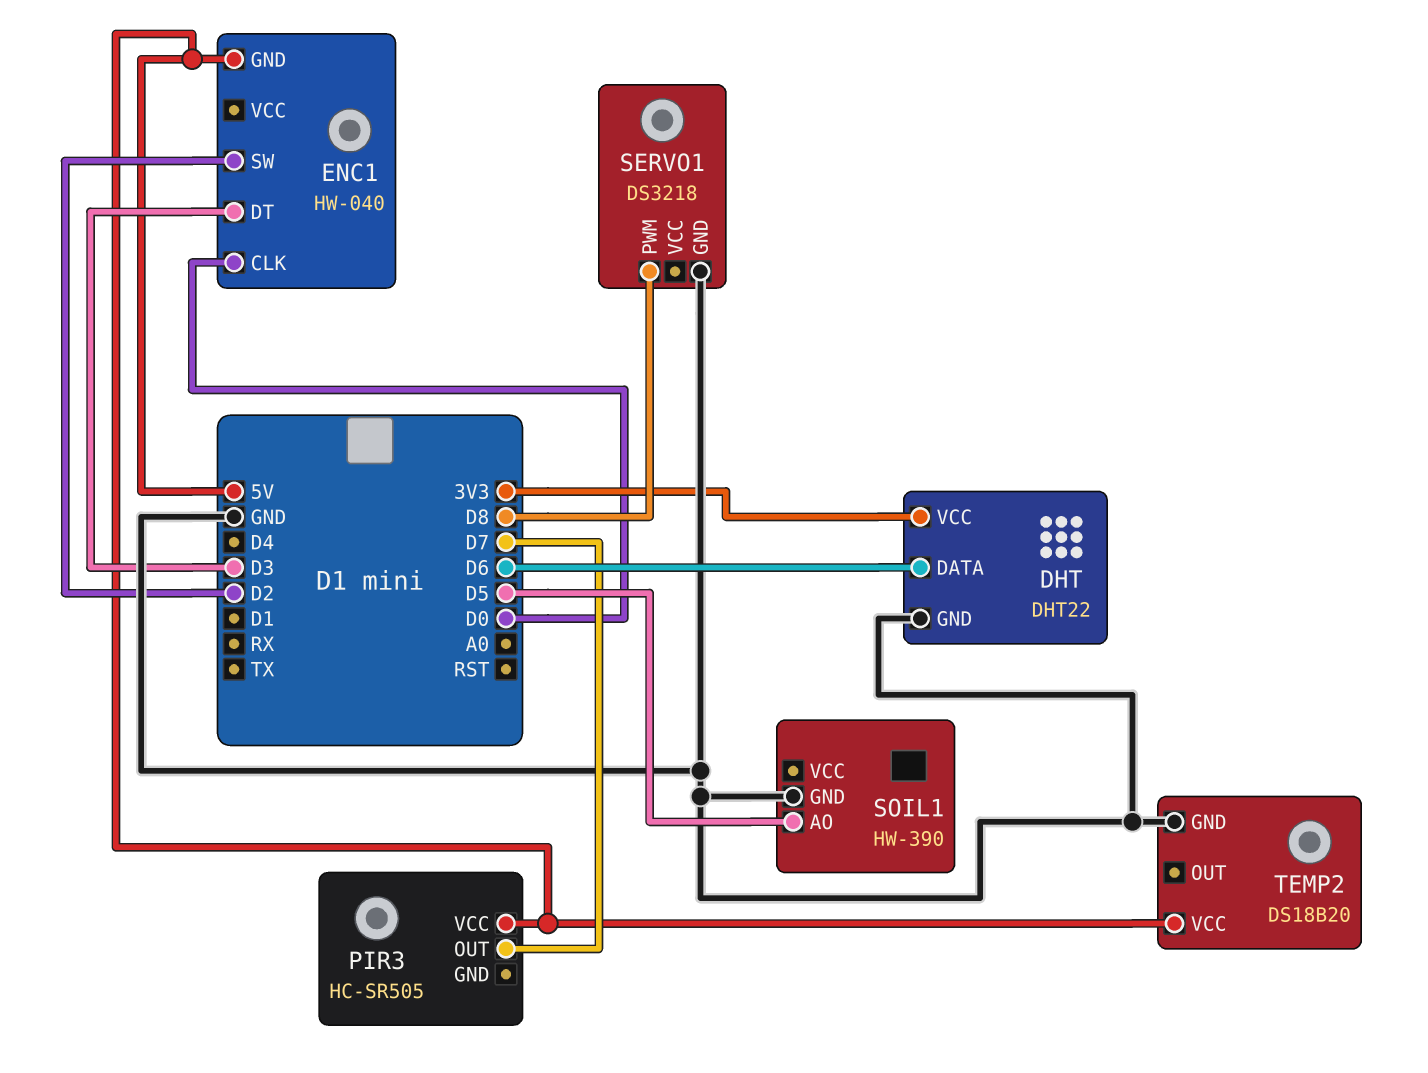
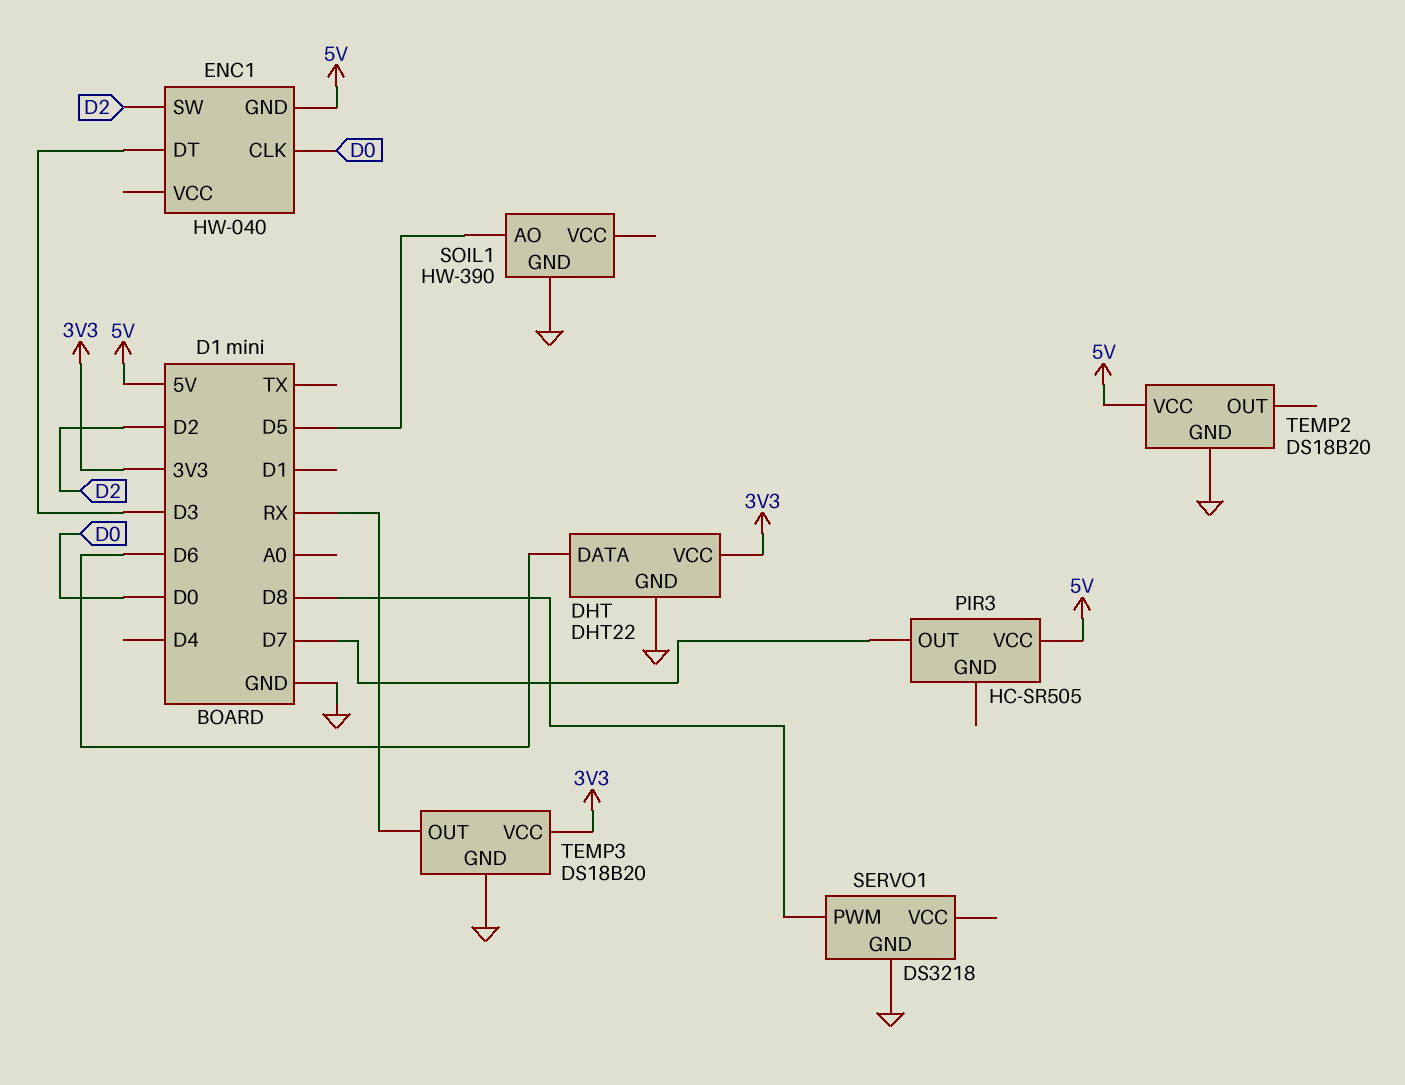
TEMP3: none -> DS18B20
TEMP3 pin GND: none -> GND
TEMP3 pin OUT: none -> RX
TEMP3 pin VCC: none -> 3V3

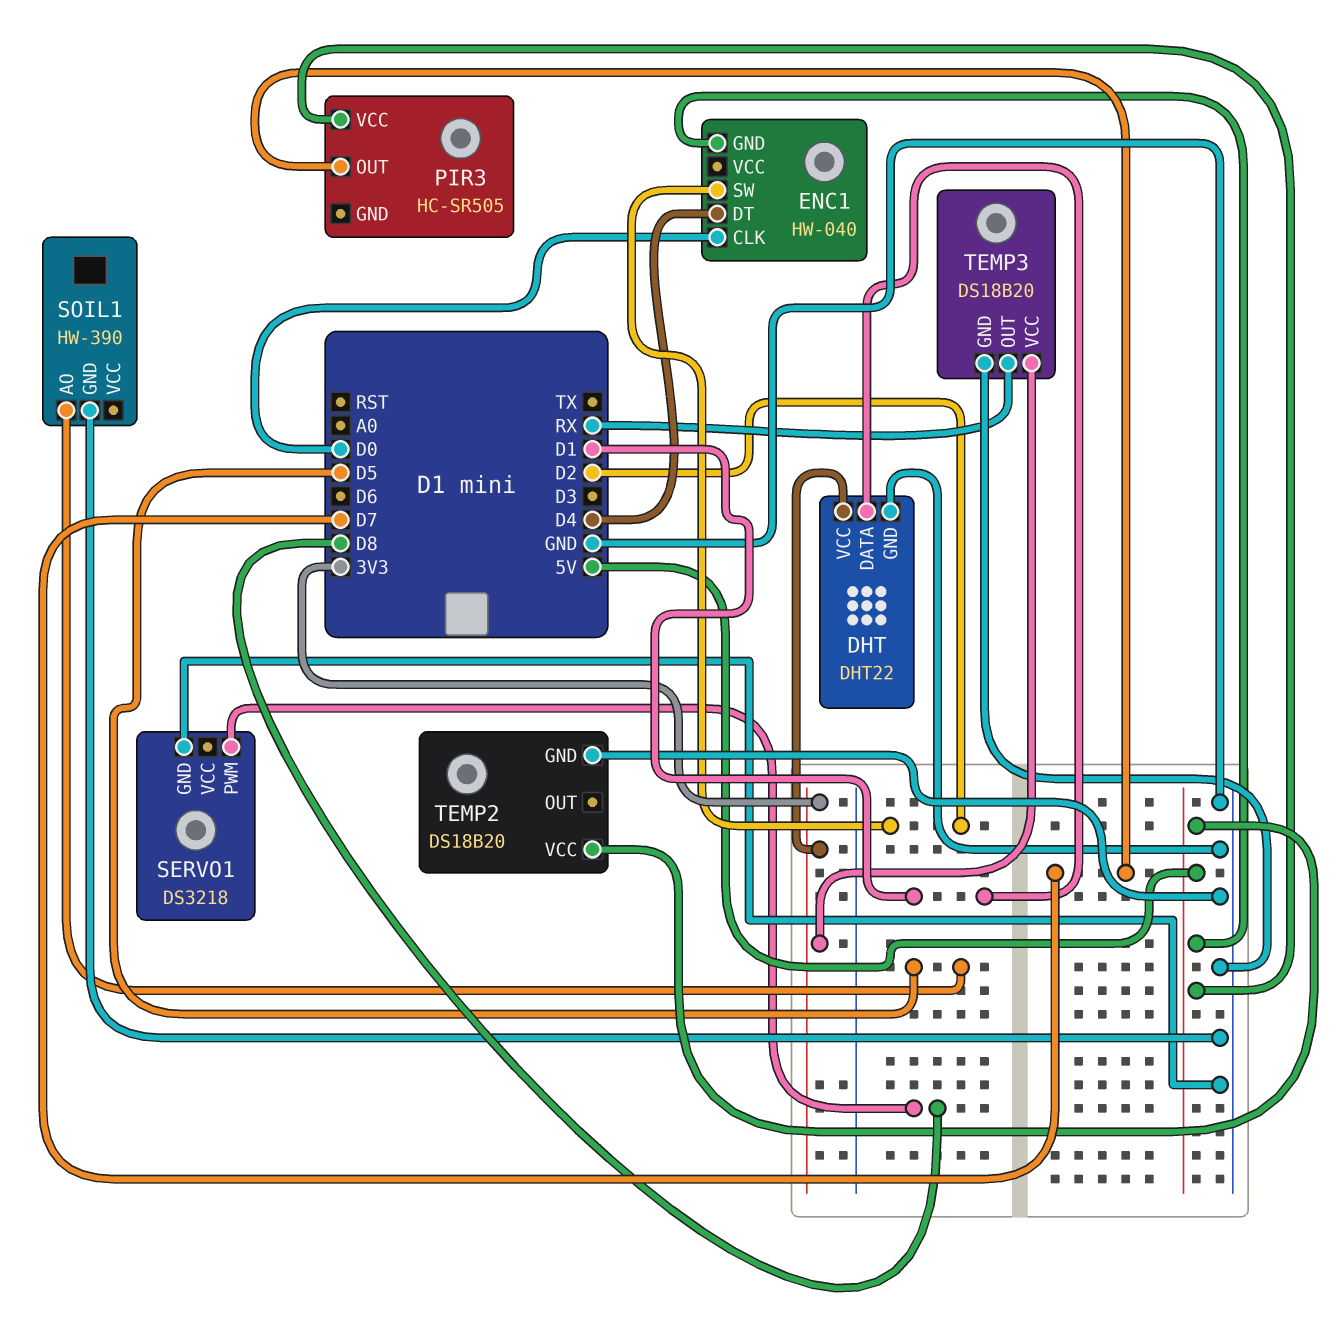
DHT pin DATA: D6 -> D1
ENC1 pin DT: D3 -> D4

